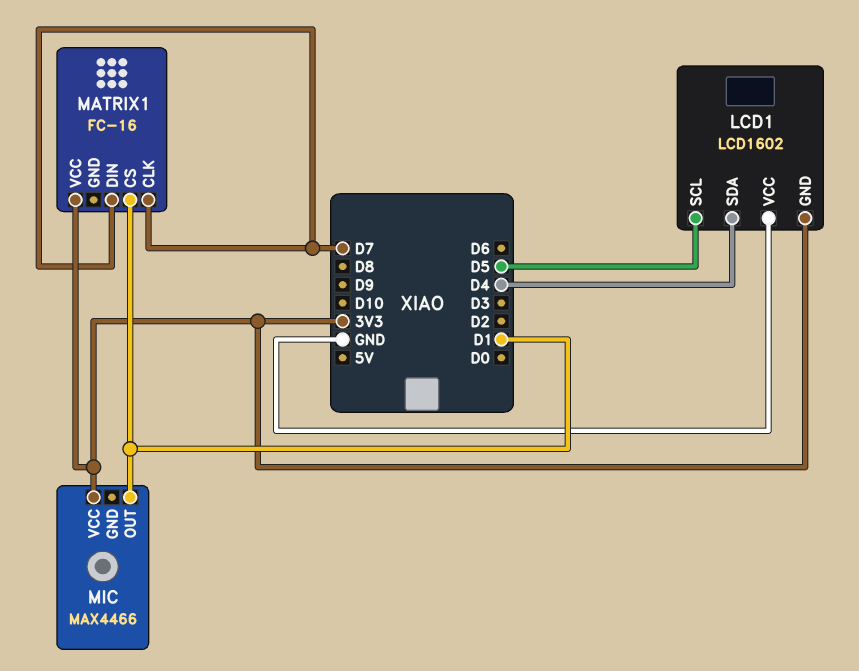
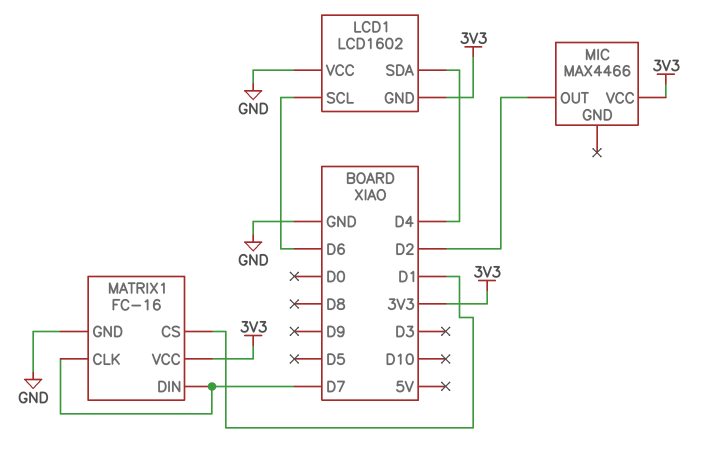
LCD1 pin SCL: D5 -> D6
MATRIX1 pin GND: none -> GND
MIC pin OUT: D1 -> D2

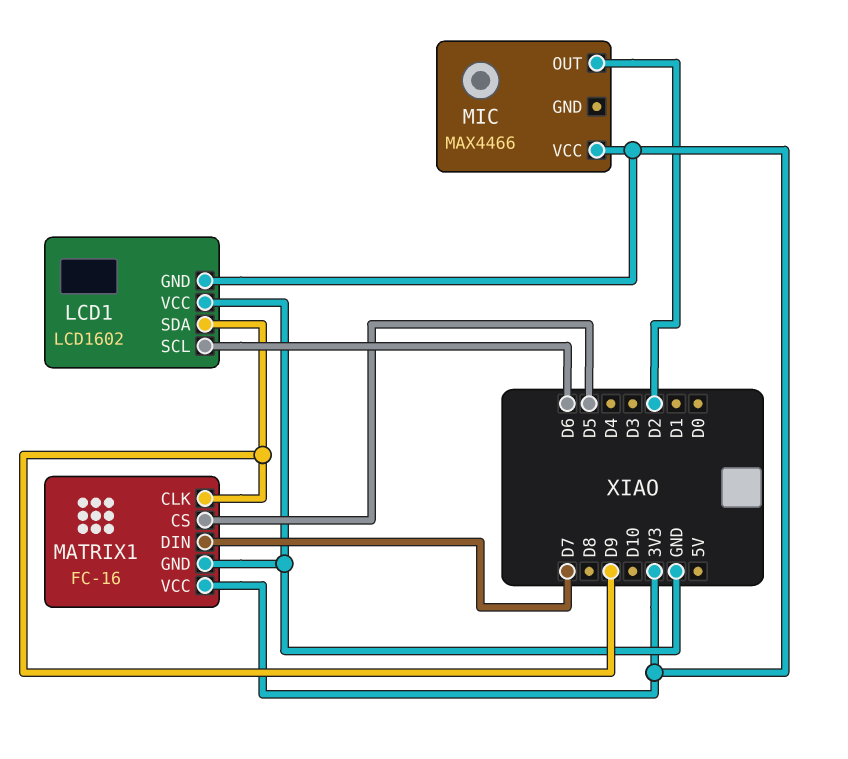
LCD1 pin SDA: D4 -> D9
MATRIX1 pin CLK: D7 -> D9
MATRIX1 pin CS: D1 -> D5

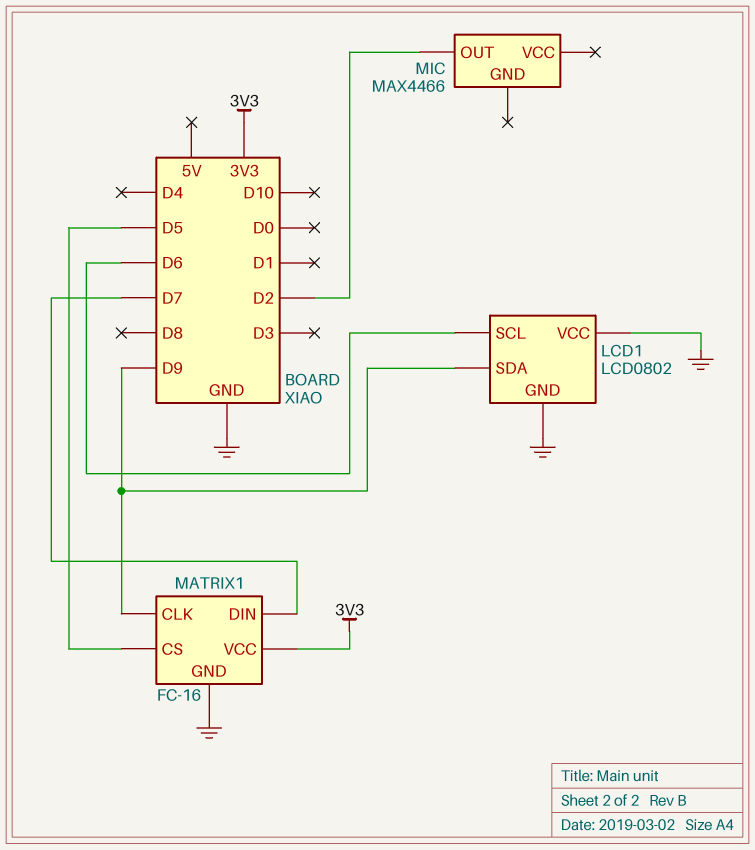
LCD1: LCD1602 -> LCD0802
LCD1 pin GND: 3V3 -> GND
MIC pin VCC: 3V3 -> none

